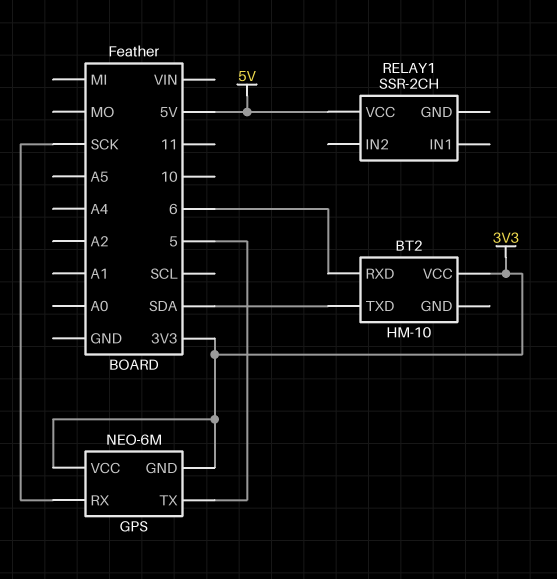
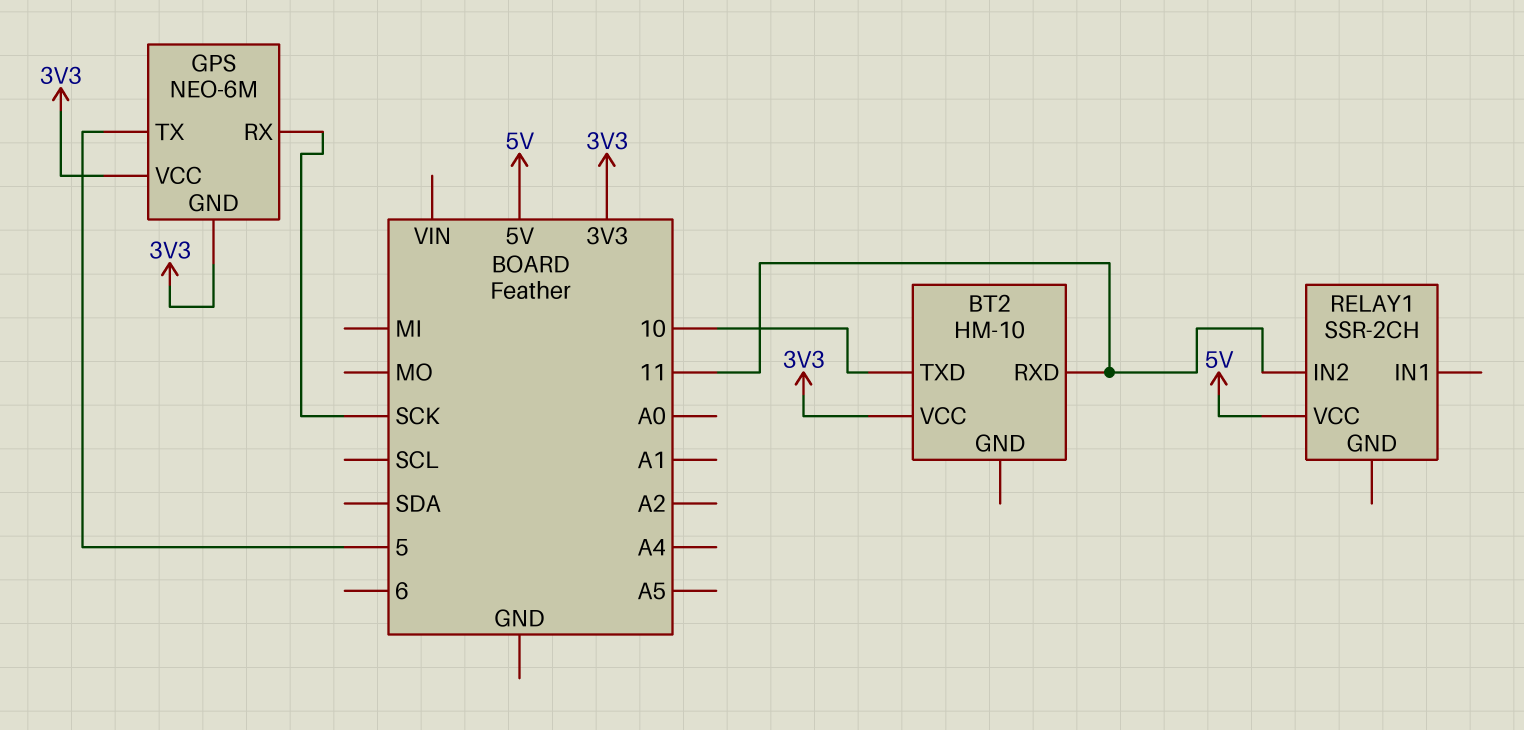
BT2 pin RXD: 6 -> 11
BT2 pin TXD: SDA -> 10
RELAY1 pin IN2: none -> 11

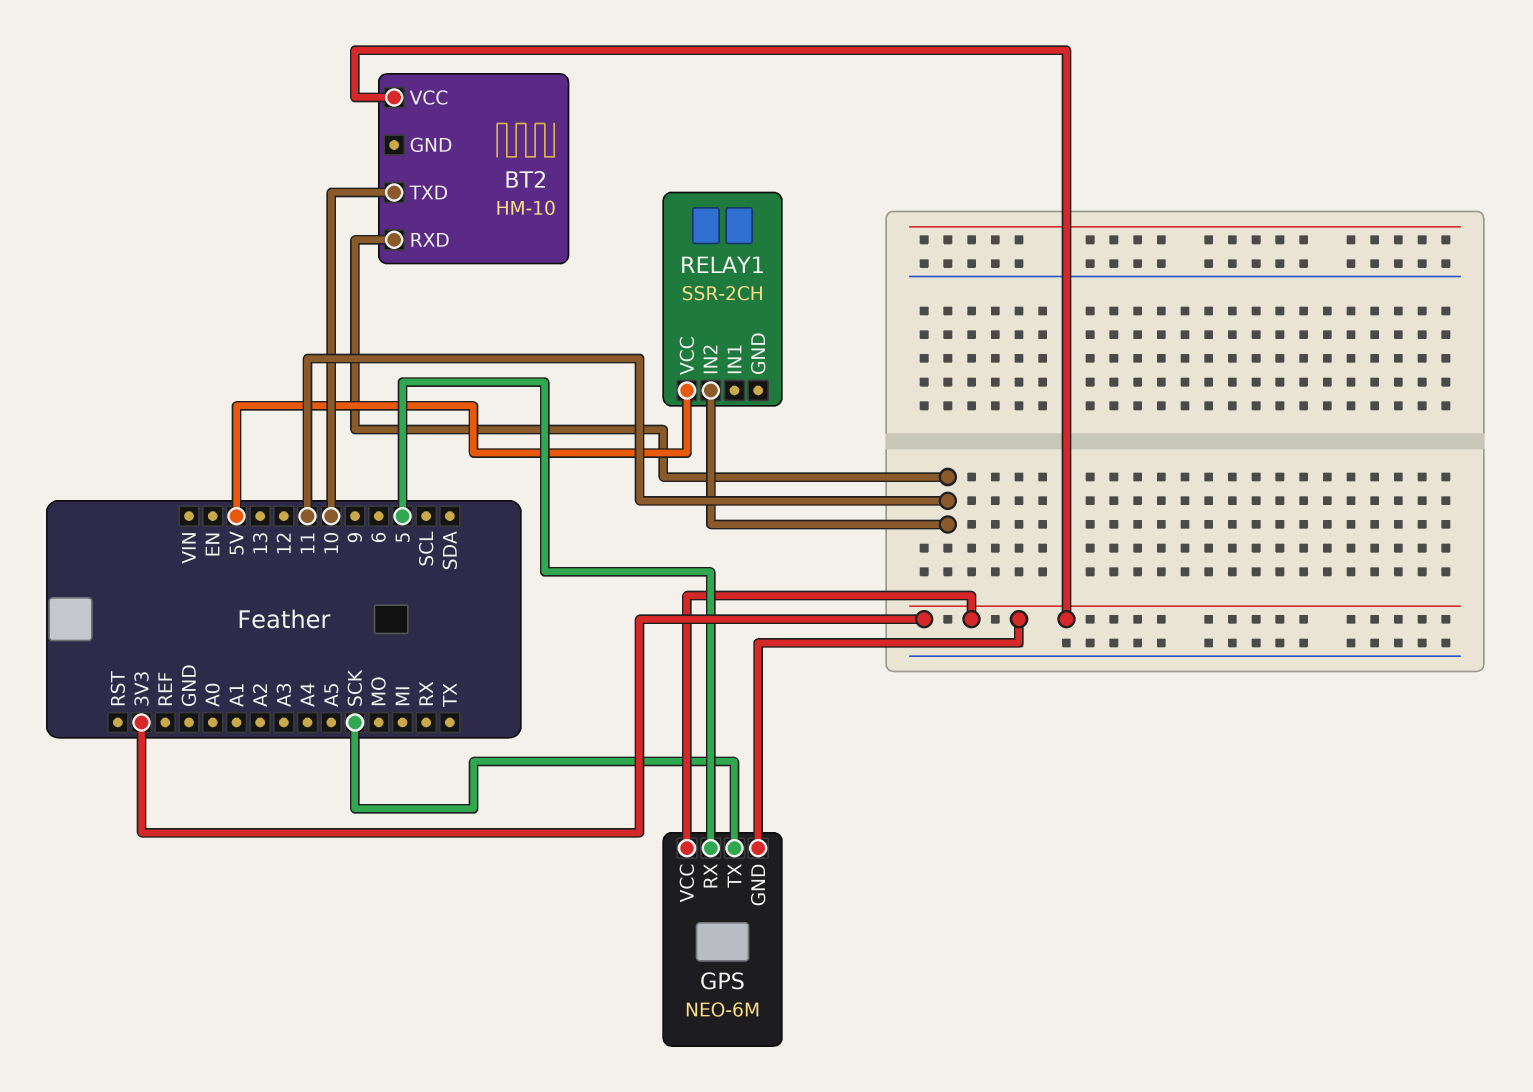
GPS pin RX: SCK -> 5
GPS pin TX: 5 -> SCK

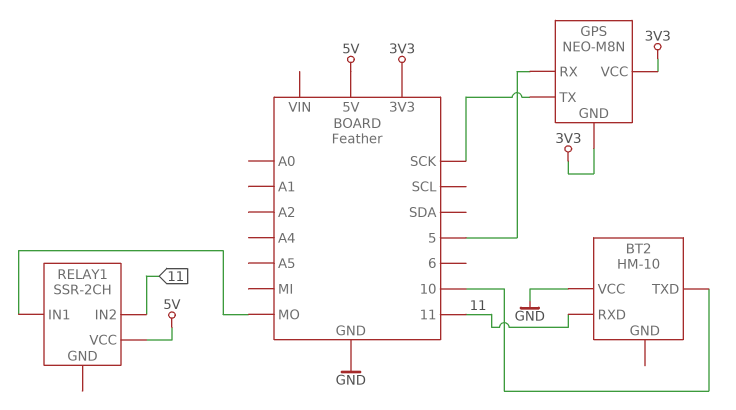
BT2 pin VCC: 3V3 -> GND
GPS: NEO-6M -> NEO-M8N
RELAY1 pin IN1: none -> MO

